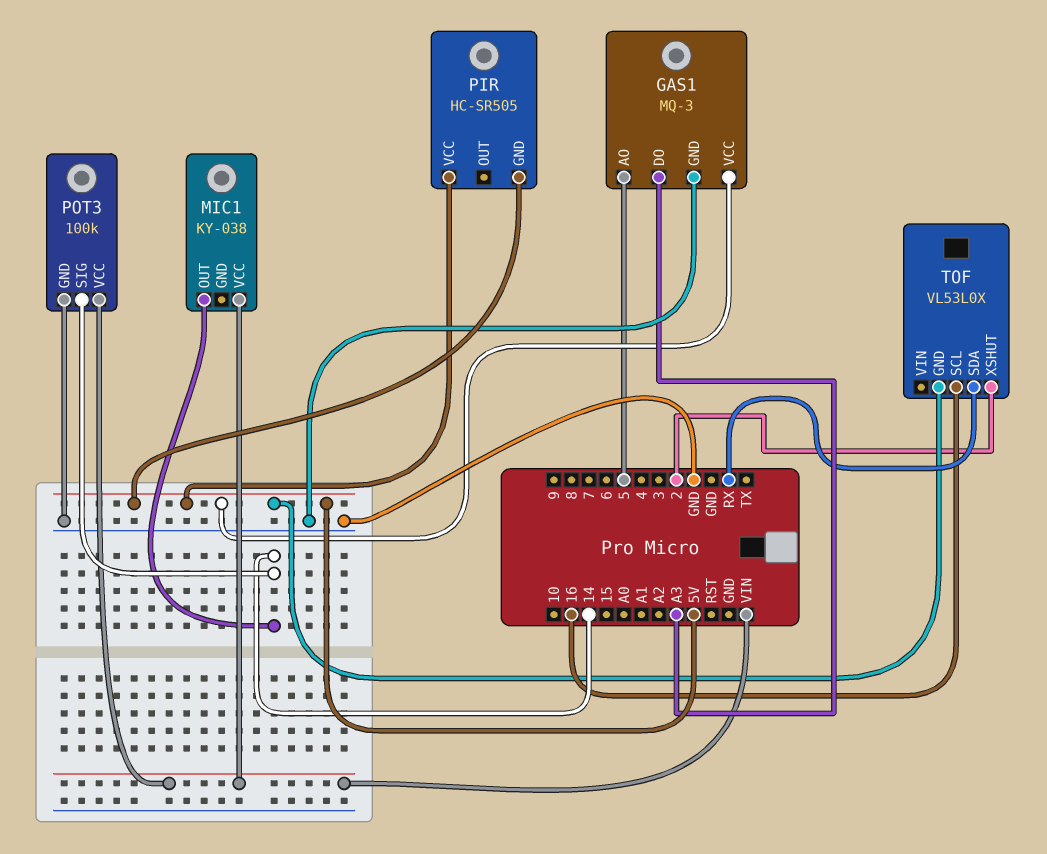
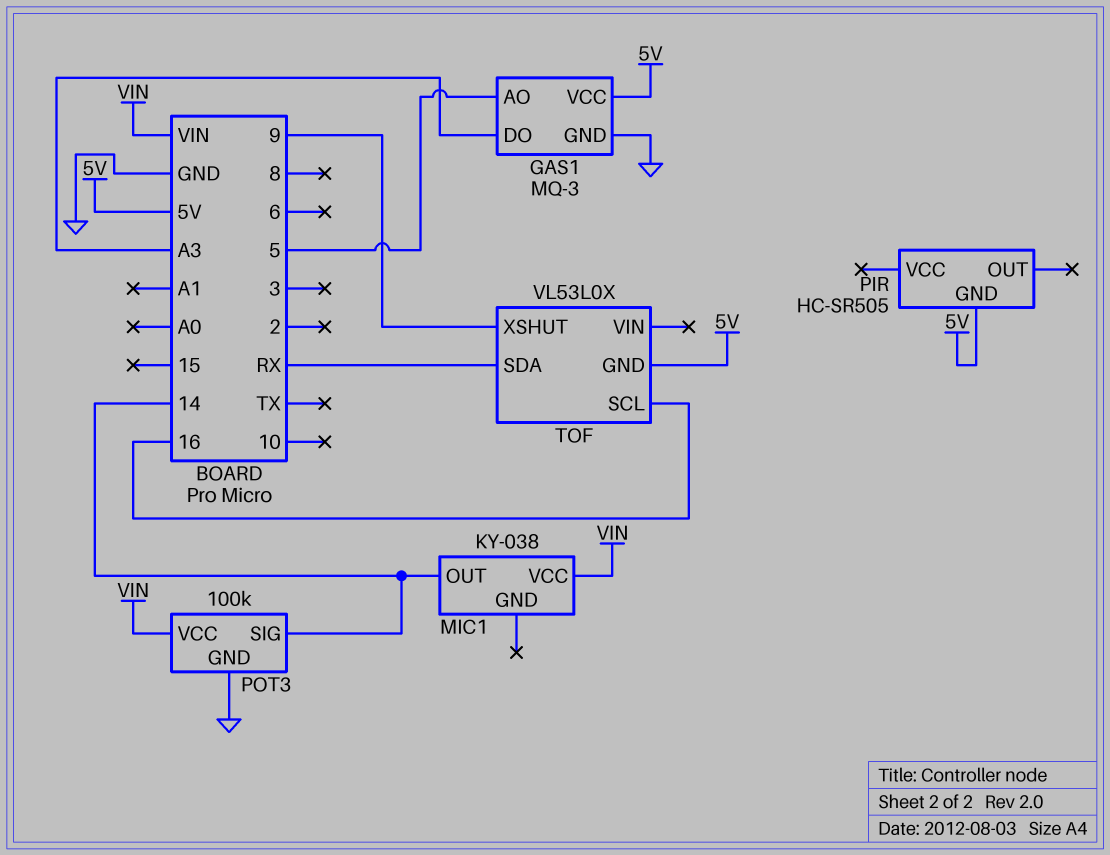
PIR pin VCC: 5V -> none
TOF pin XSHUT: 2 -> 9

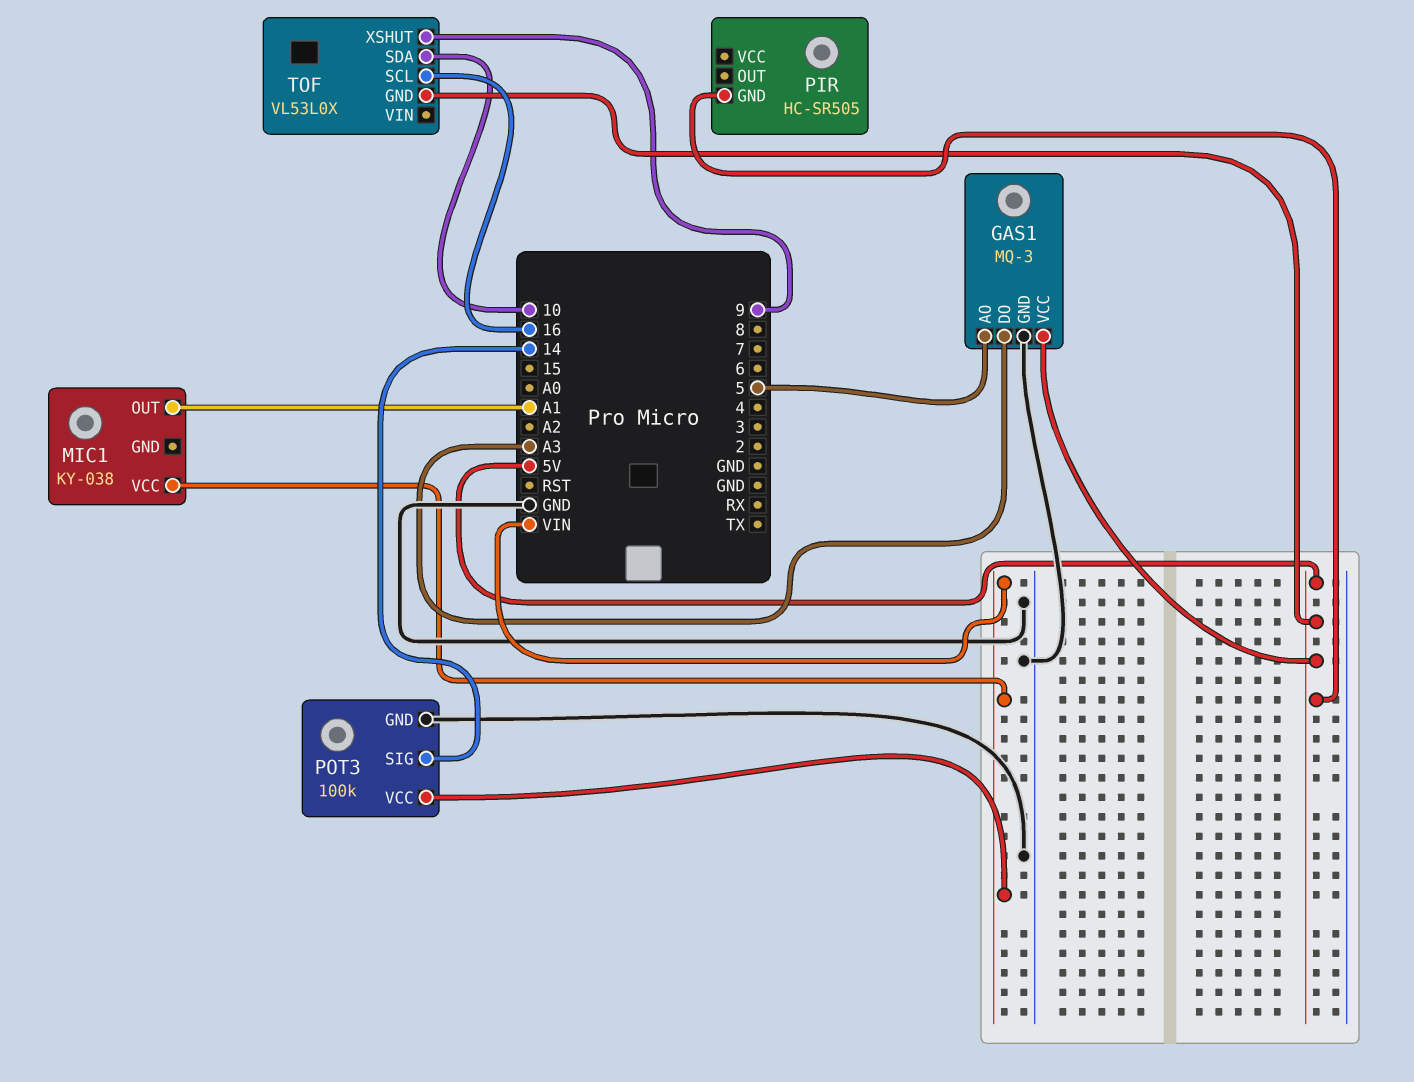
MIC1 pin OUT: 14 -> A1
TOF pin SDA: RX -> 10

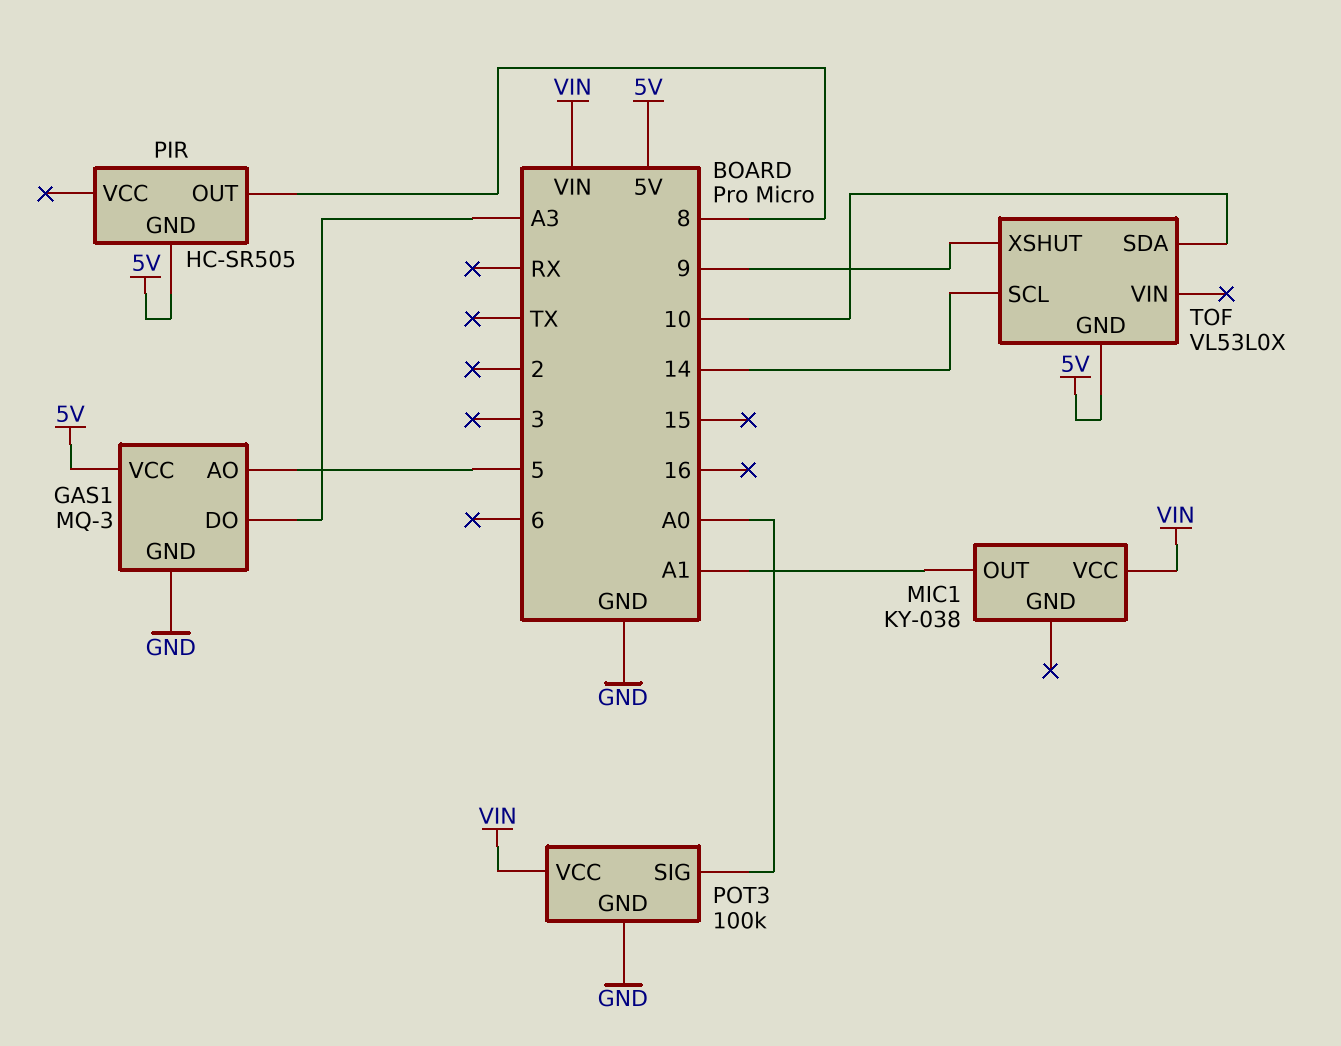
PIR pin OUT: none -> 8
POT3 pin SIG: 14 -> A0
TOF pin SCL: 16 -> 14

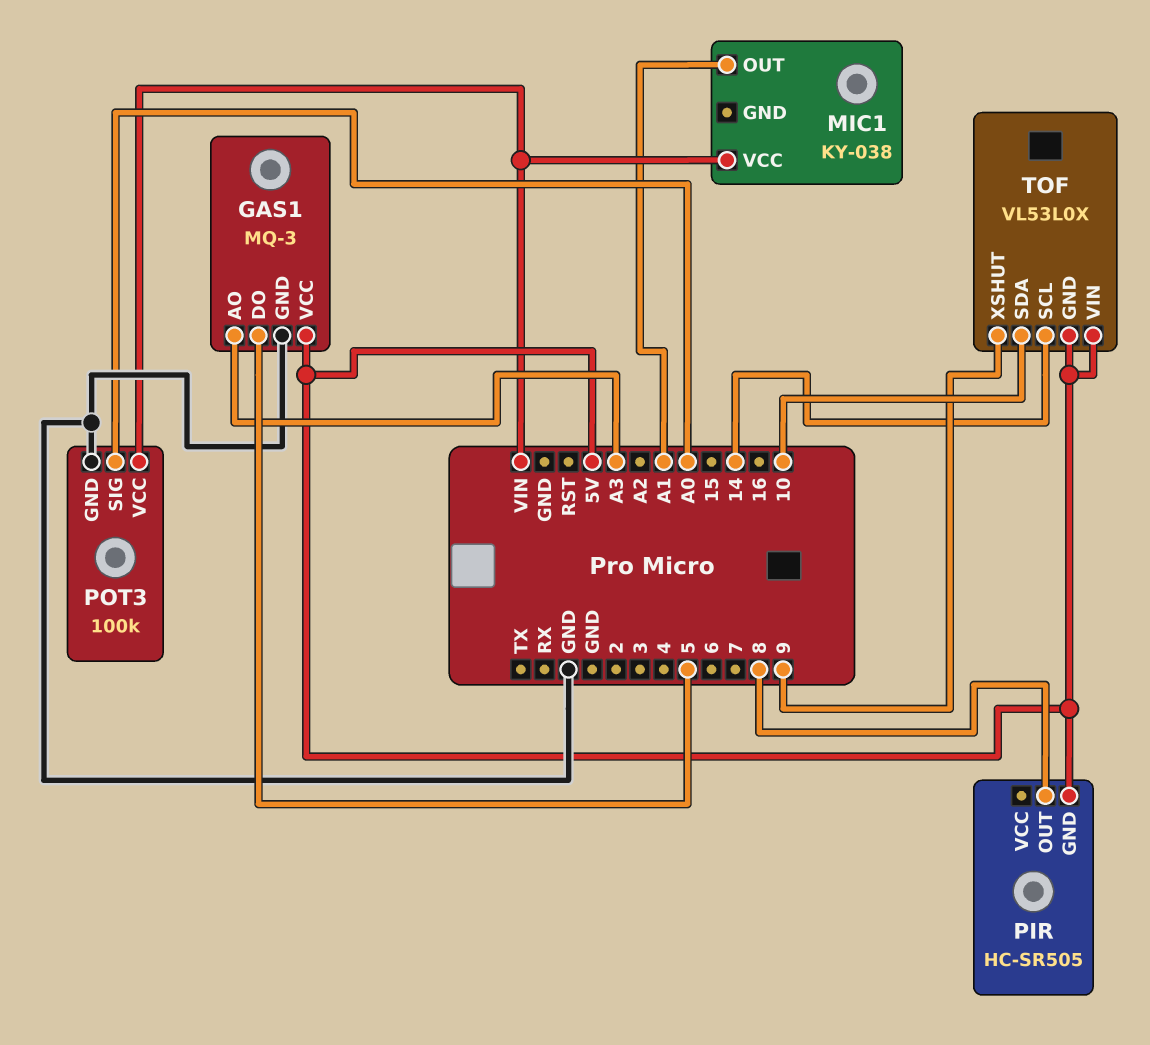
GAS1 pin AO: 5 -> A3
GAS1 pin DO: A3 -> 5
TOF pin VIN: none -> 5V

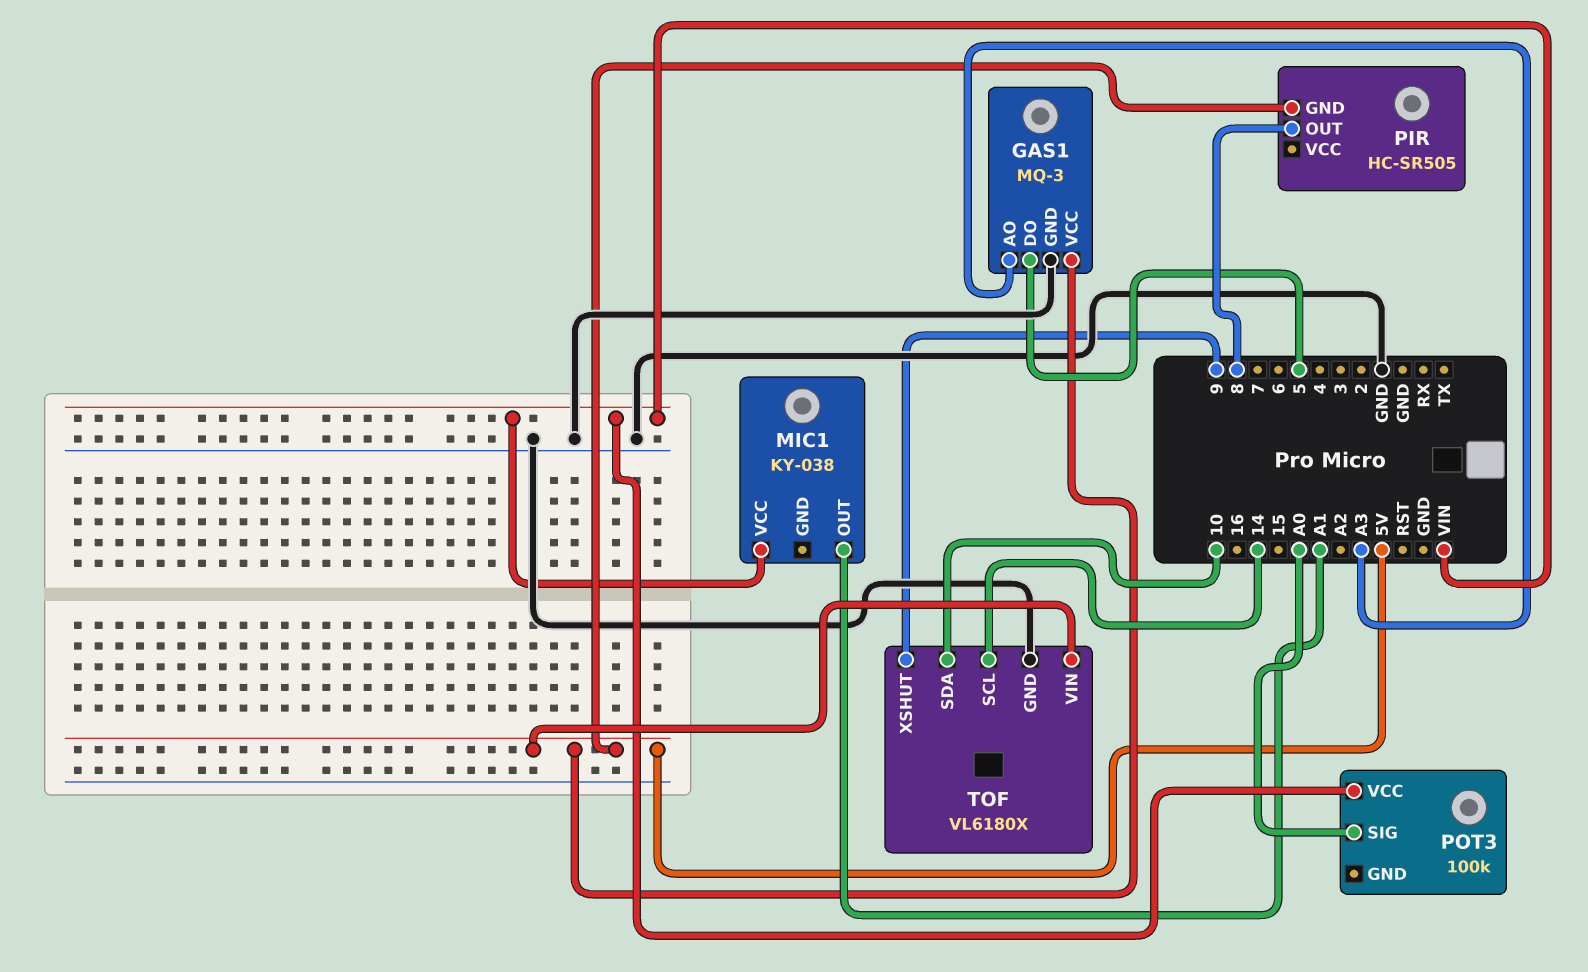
POT3 pin GND: GND -> none
TOF: VL53L0X -> VL6180X
TOF pin GND: 5V -> GND

